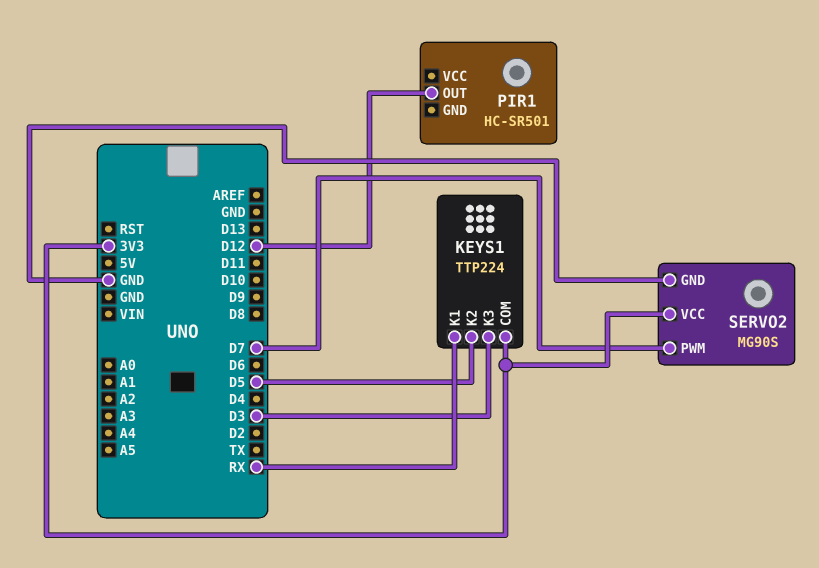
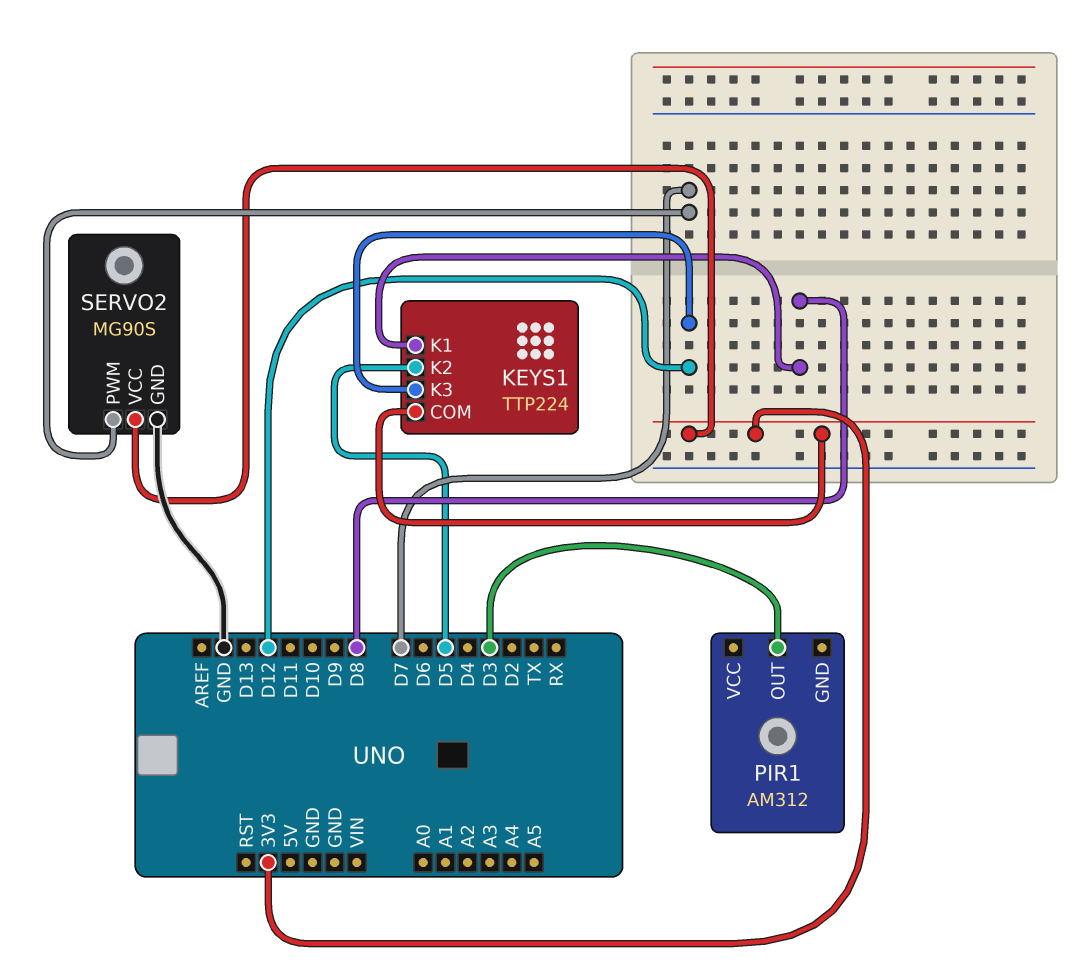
KEYS1 pin K1: RX -> D8
KEYS1 pin K3: D3 -> D12
PIR1: HC-SR501 -> AM312
PIR1 pin OUT: D12 -> D3

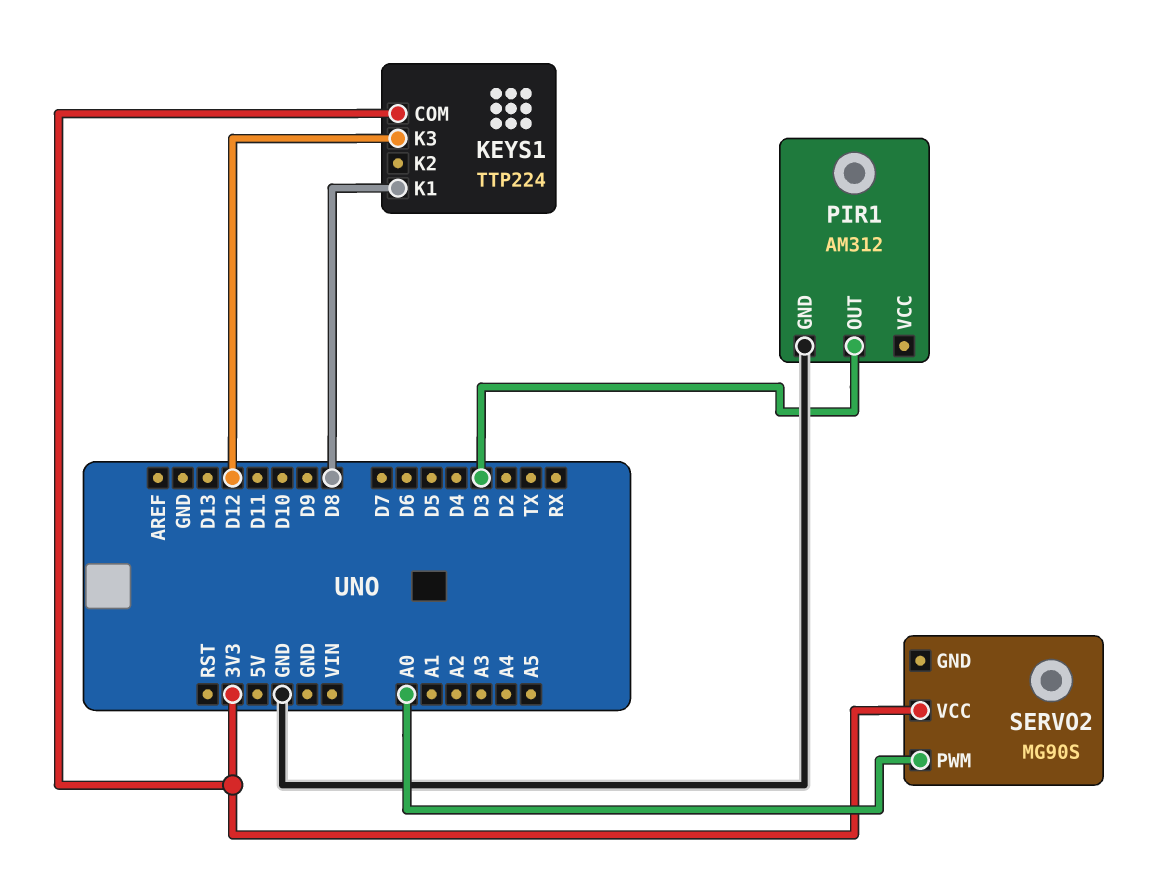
KEYS1 pin K2: D5 -> none
PIR1 pin GND: none -> GND
SERVO2 pin GND: GND -> none
SERVO2 pin PWM: D7 -> A0

